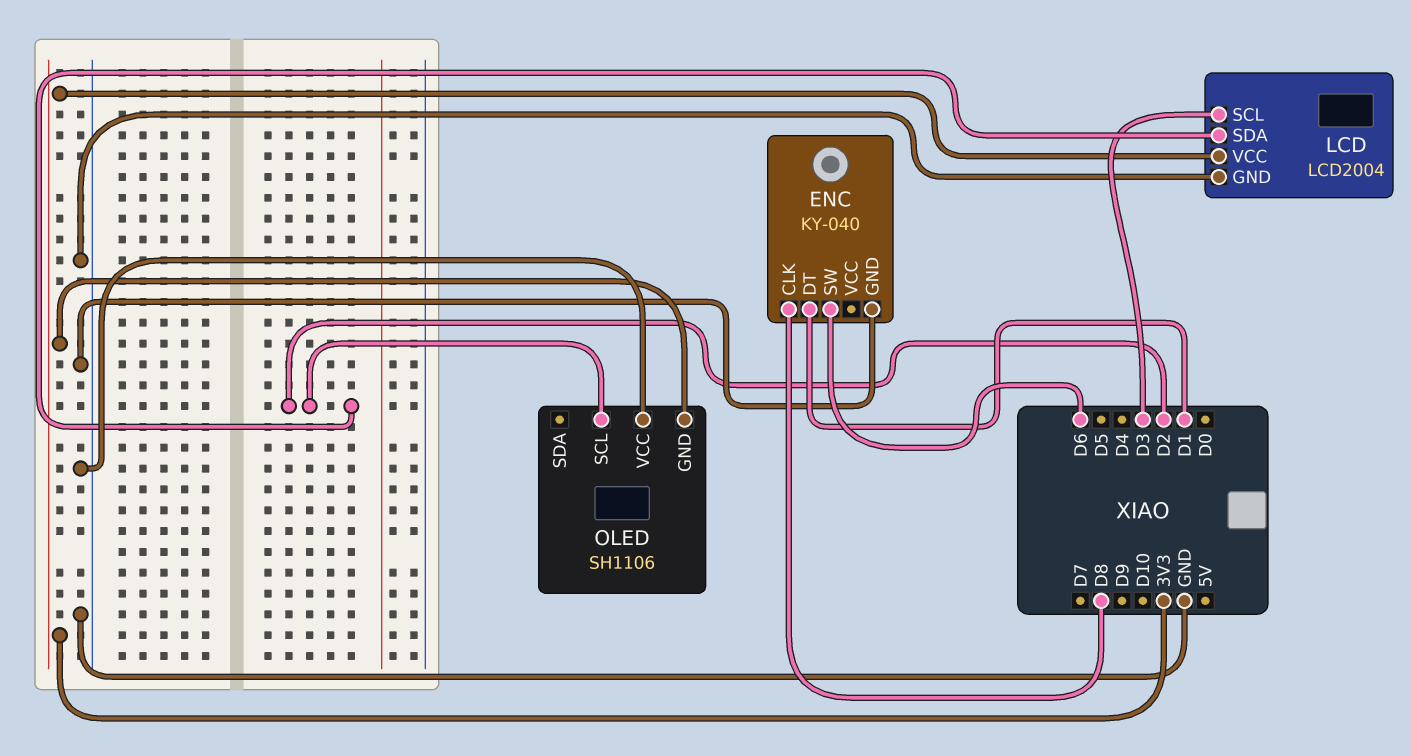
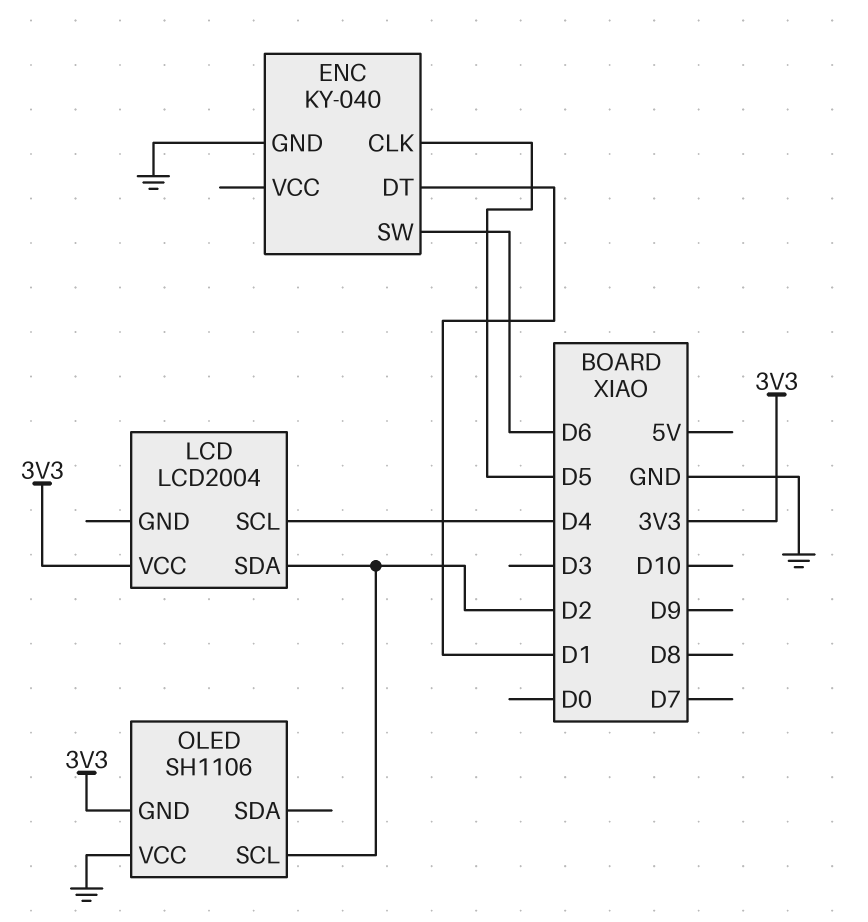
ENC pin CLK: D8 -> D5
LCD pin GND: GND -> none
LCD pin SCL: D3 -> D4

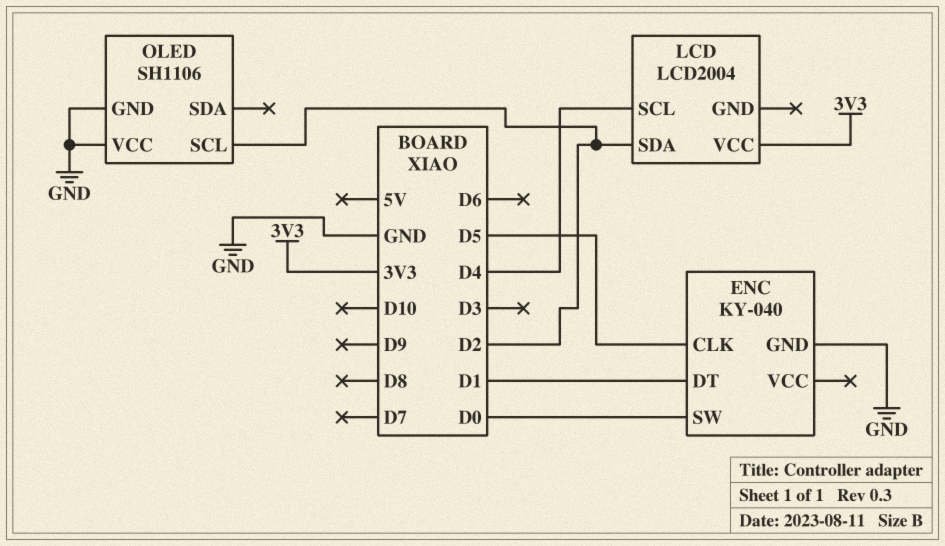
ENC pin SW: D6 -> D0
OLED pin GND: 3V3 -> GND

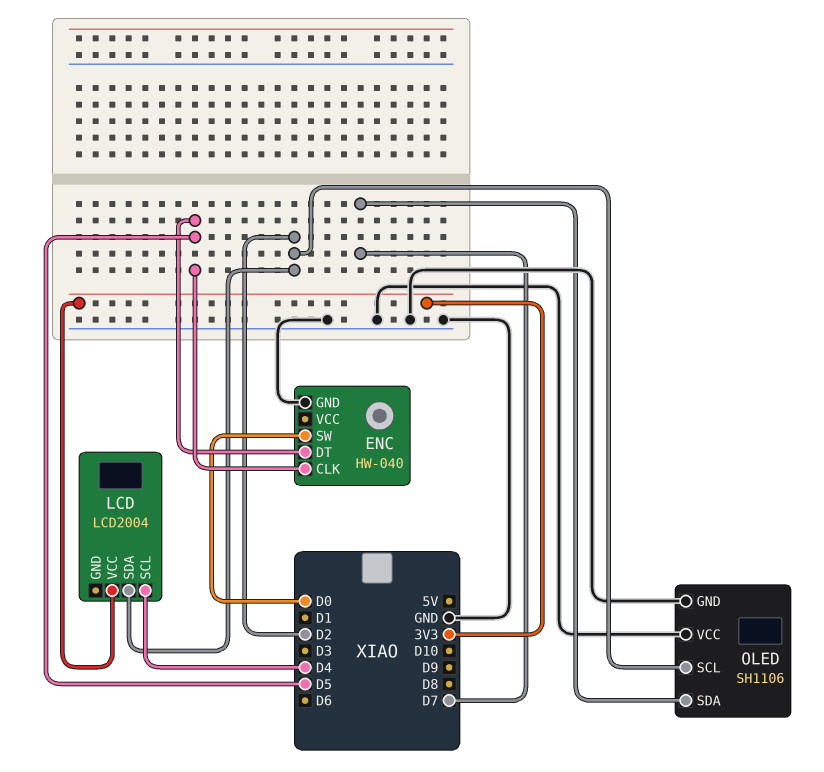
ENC: KY-040 -> HW-040
ENC pin DT: D1 -> D5
OLED pin SDA: none -> D7

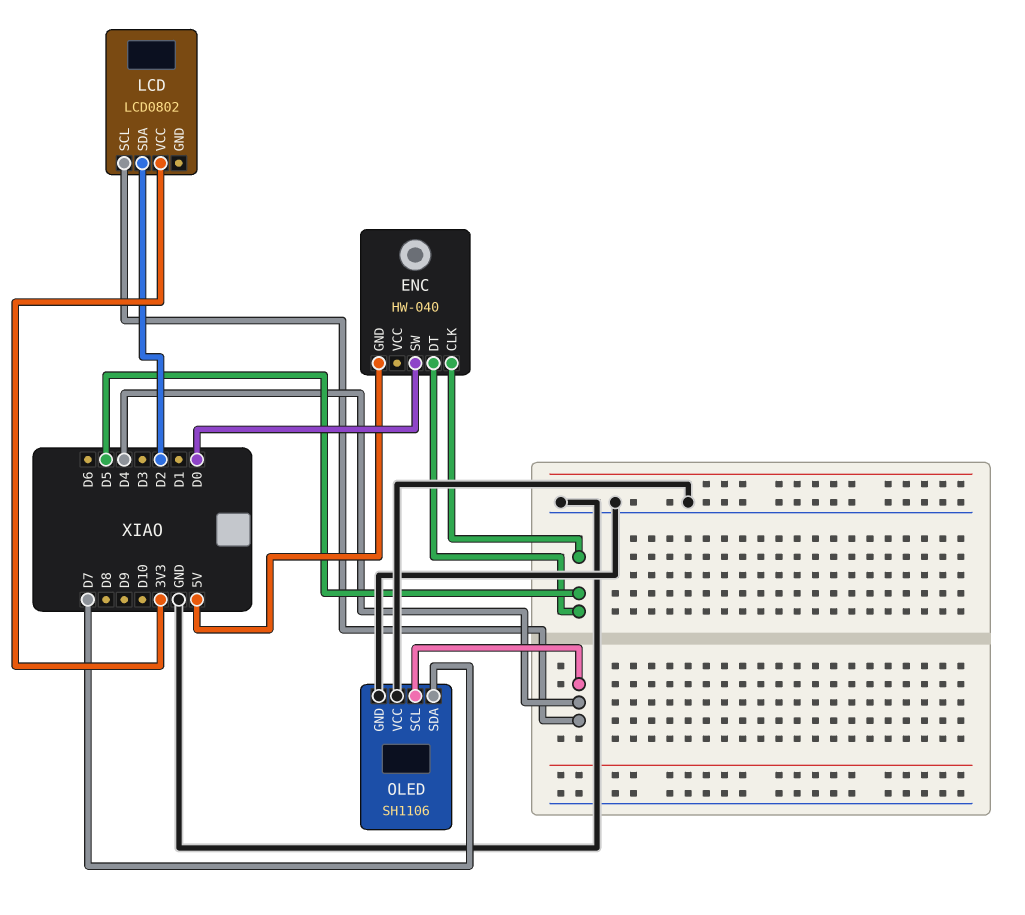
ENC pin GND: GND -> 5V
LCD: LCD2004 -> LCD0802
OLED pin SCL: D2 -> D4

